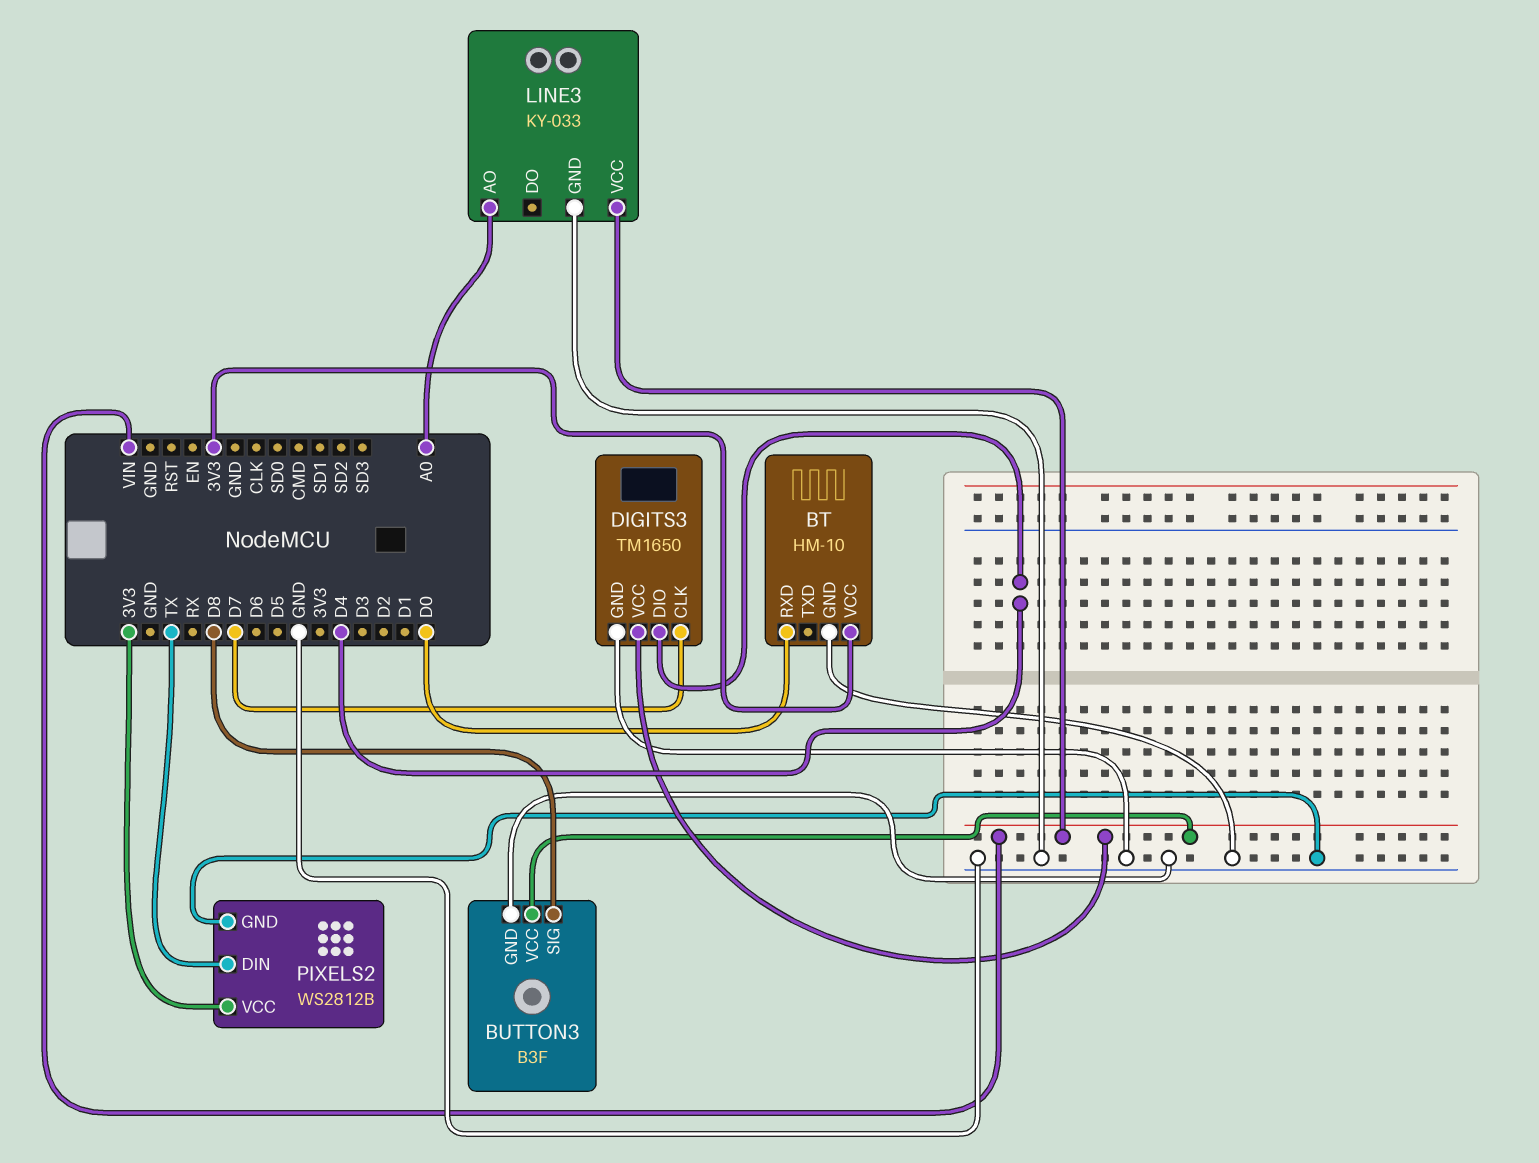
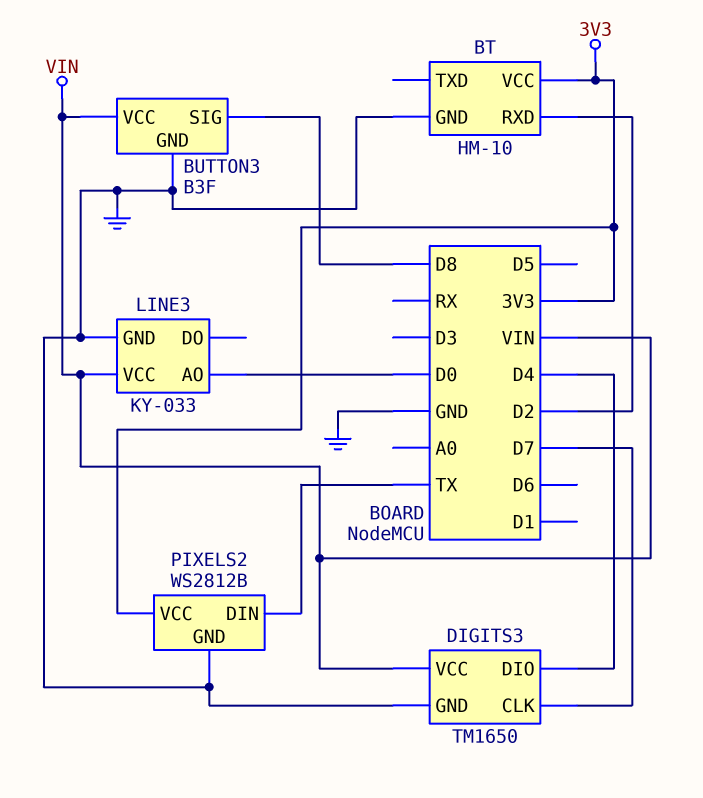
BT pin RXD: D0 -> D2
LINE3 pin AO: A0 -> D0

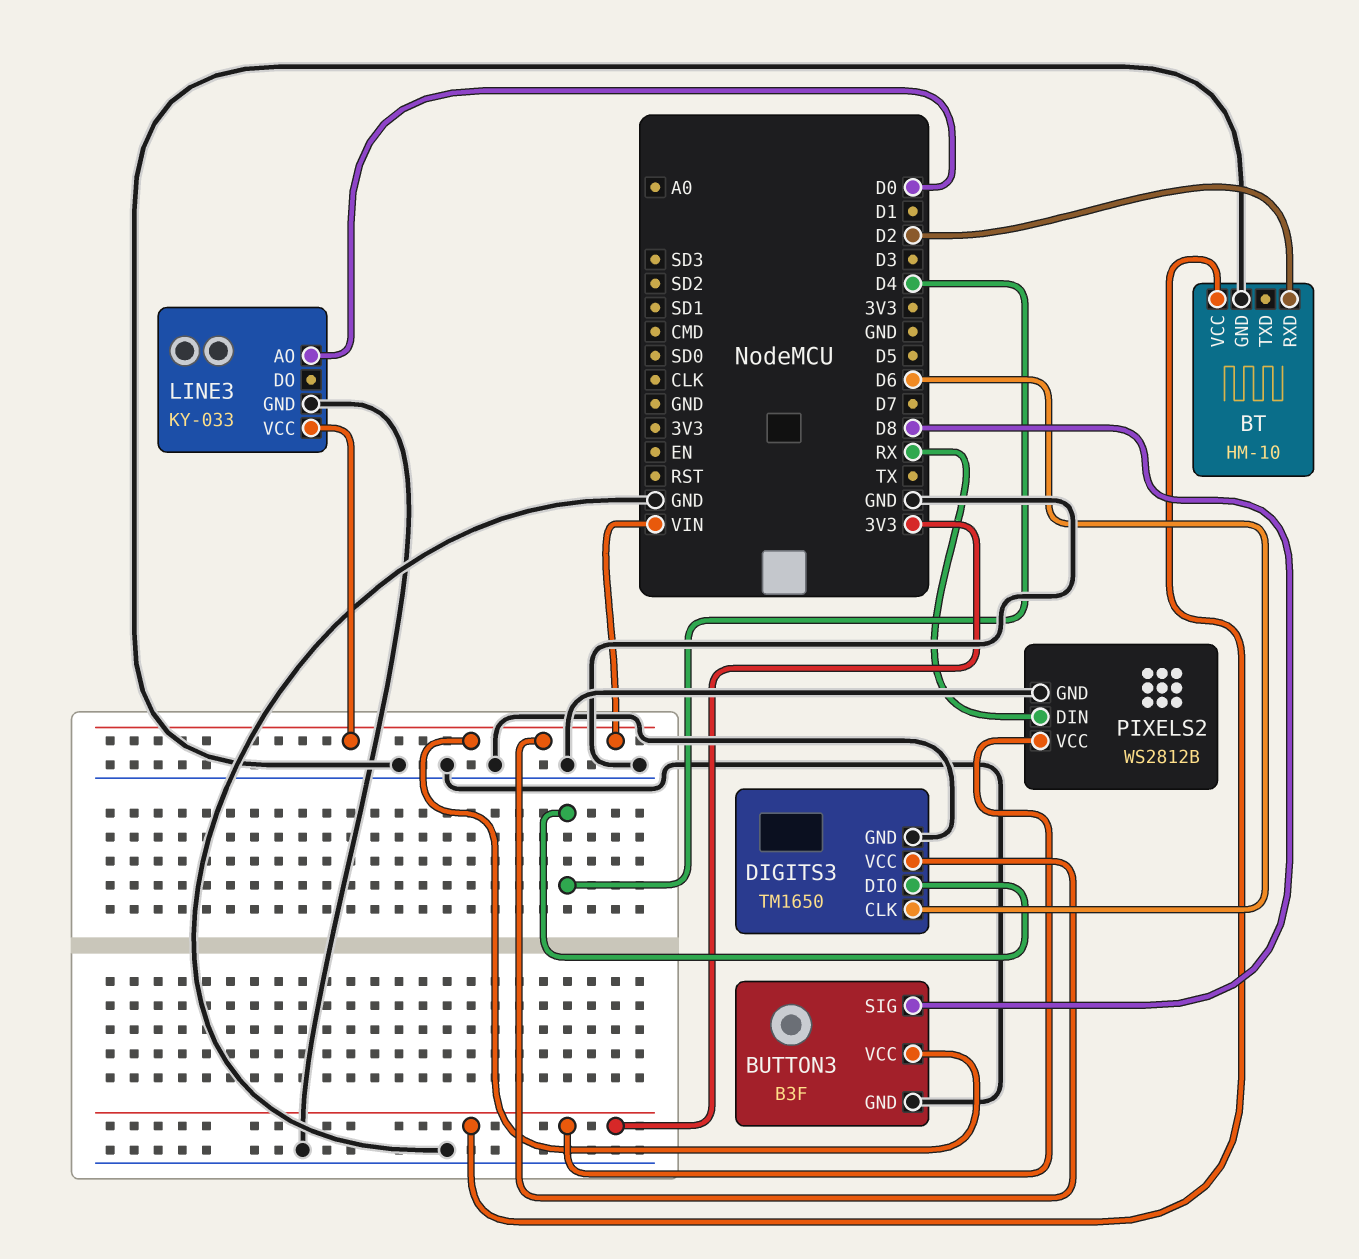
DIGITS3 pin CLK: D7 -> D6
PIXELS2 pin DIN: TX -> RX

